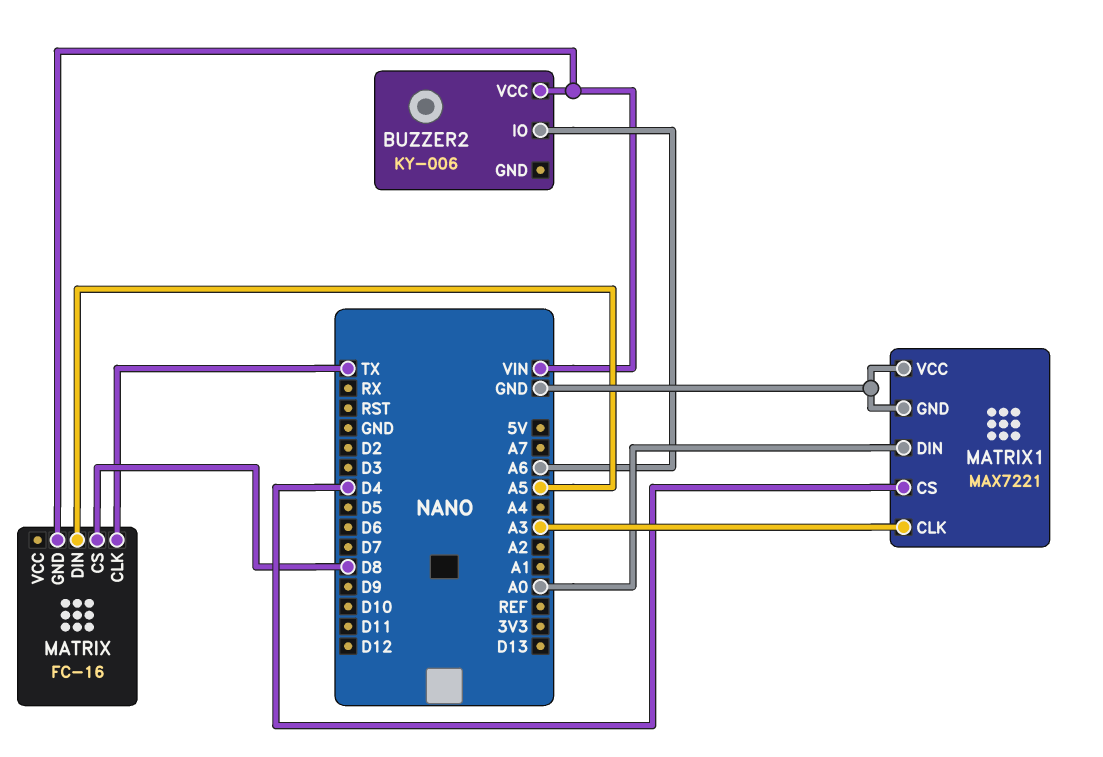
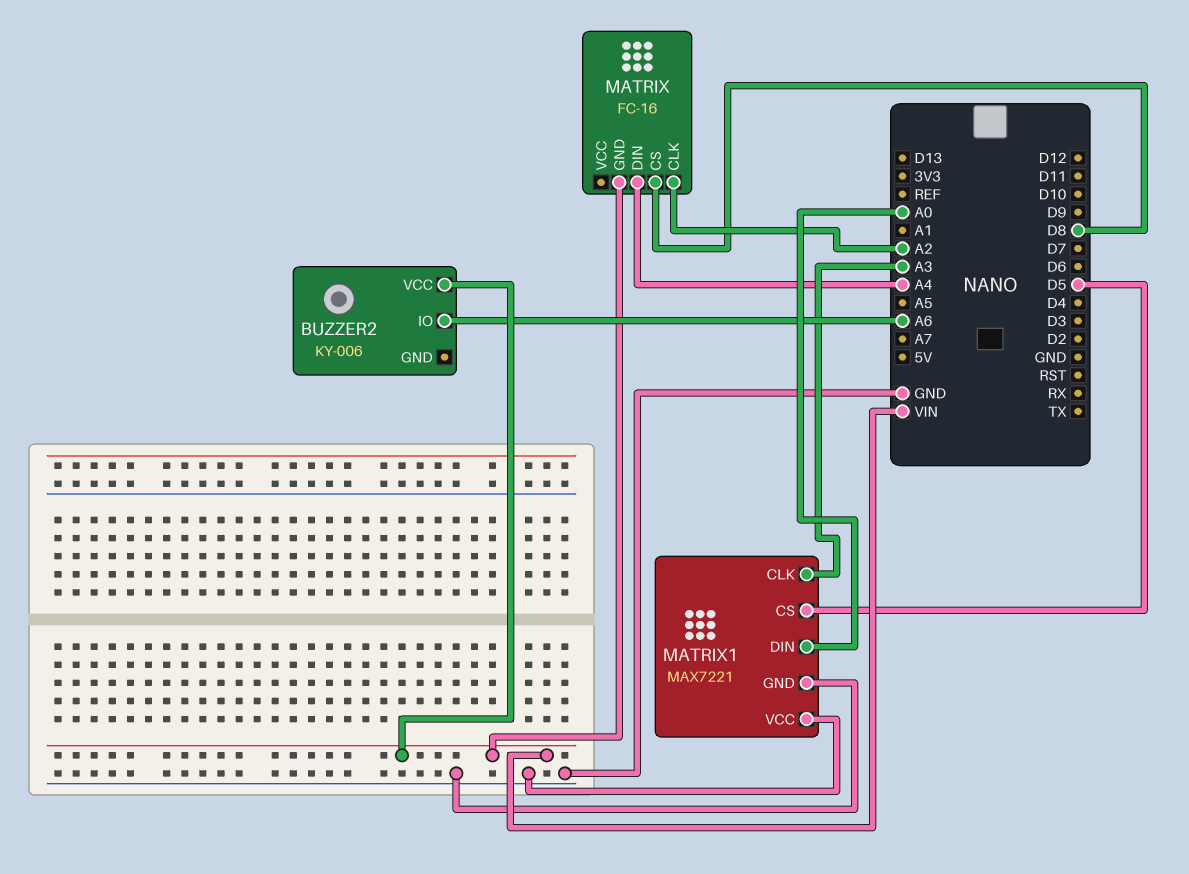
MATRIX pin CLK: TX -> A2
MATRIX pin DIN: A5 -> A4
MATRIX1 pin CS: D4 -> D5

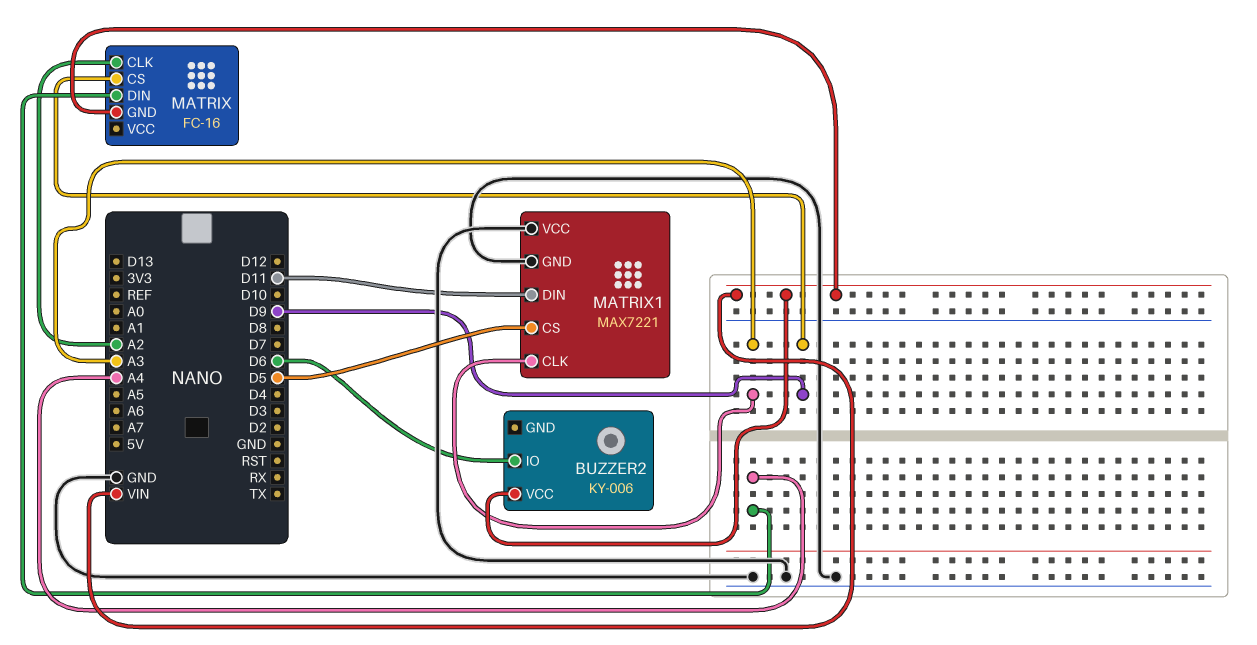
BUZZER2 pin IO: A6 -> D6
MATRIX pin CS: D8 -> D9
MATRIX1 pin DIN: A0 -> D11

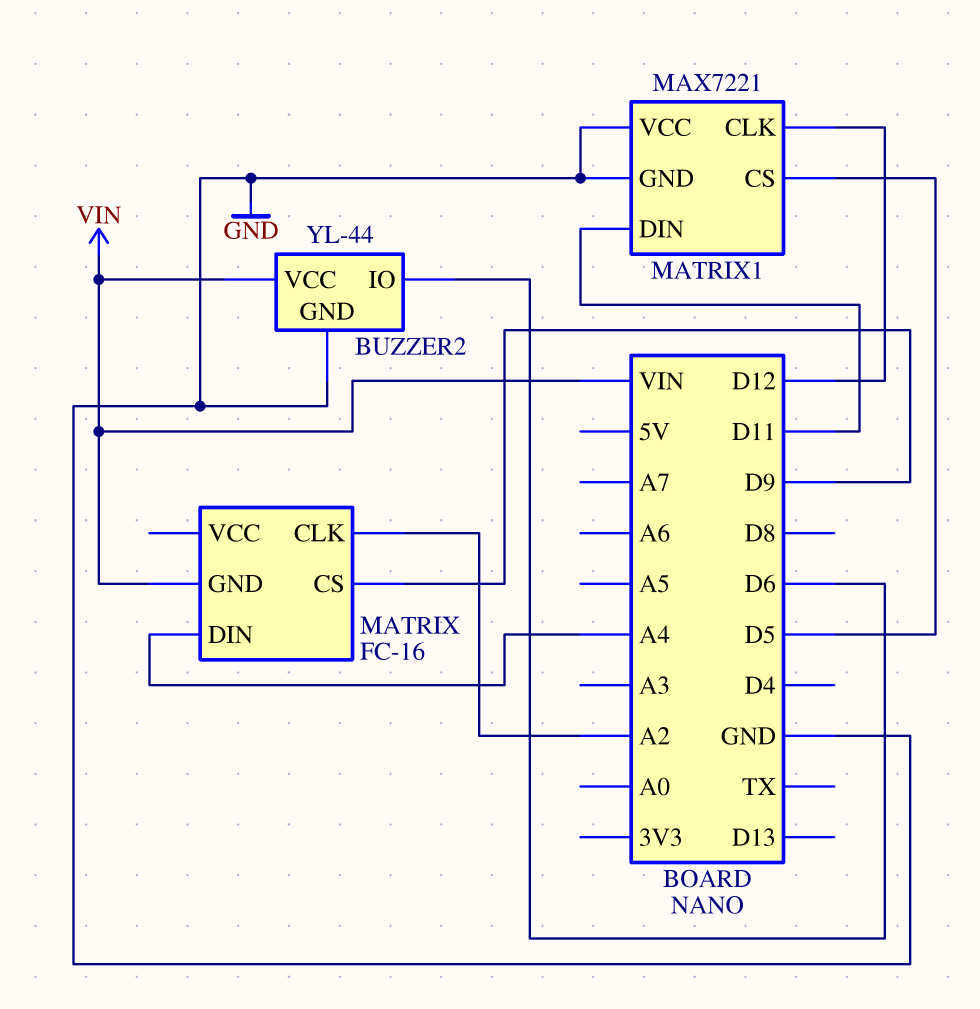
BUZZER2: KY-006 -> YL-44
BUZZER2 pin GND: none -> GND
MATRIX1 pin CLK: A3 -> D12

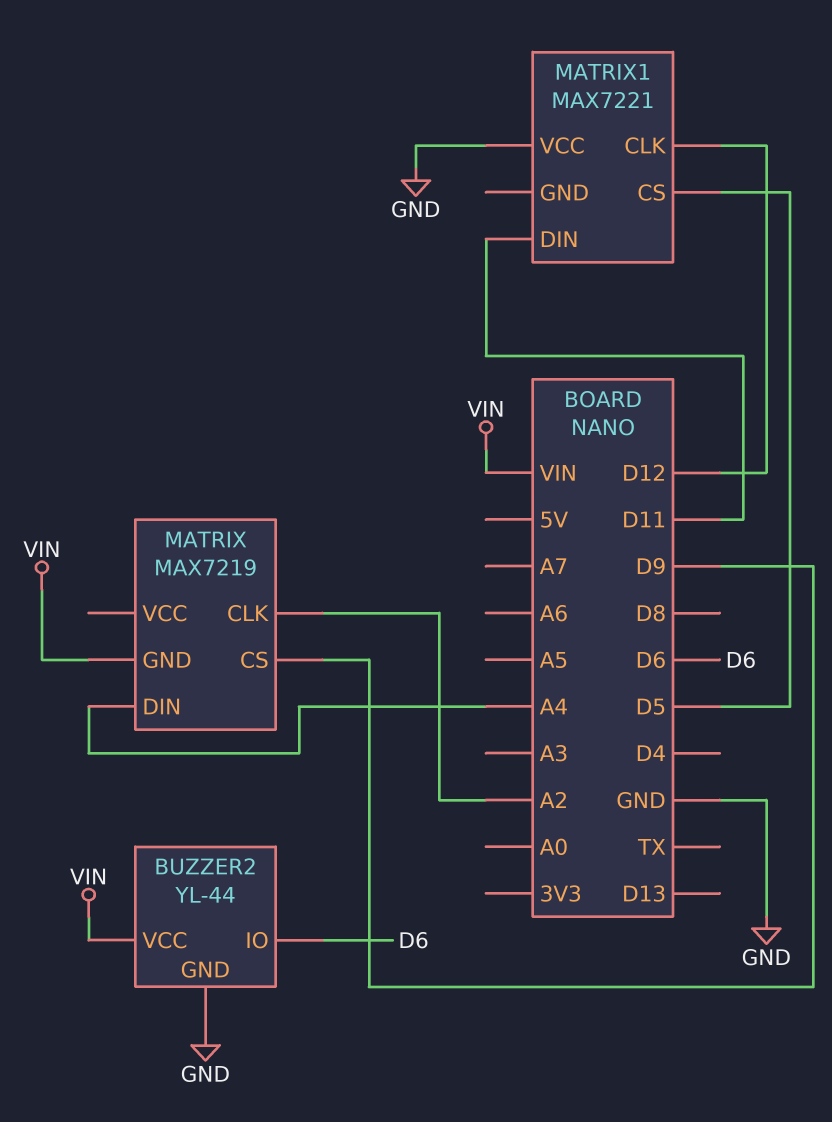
MATRIX: FC-16 -> MAX7219
MATRIX1 pin GND: GND -> none

